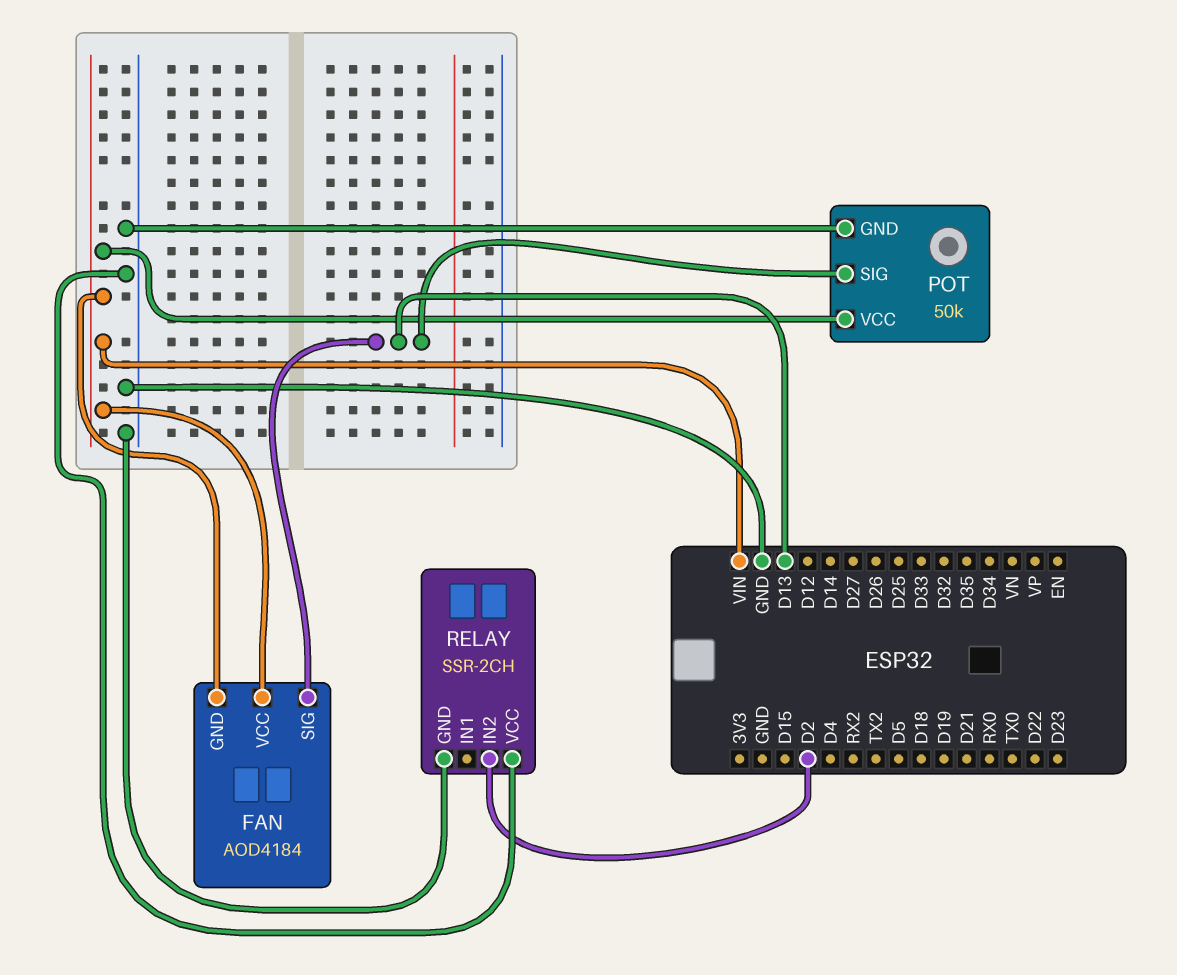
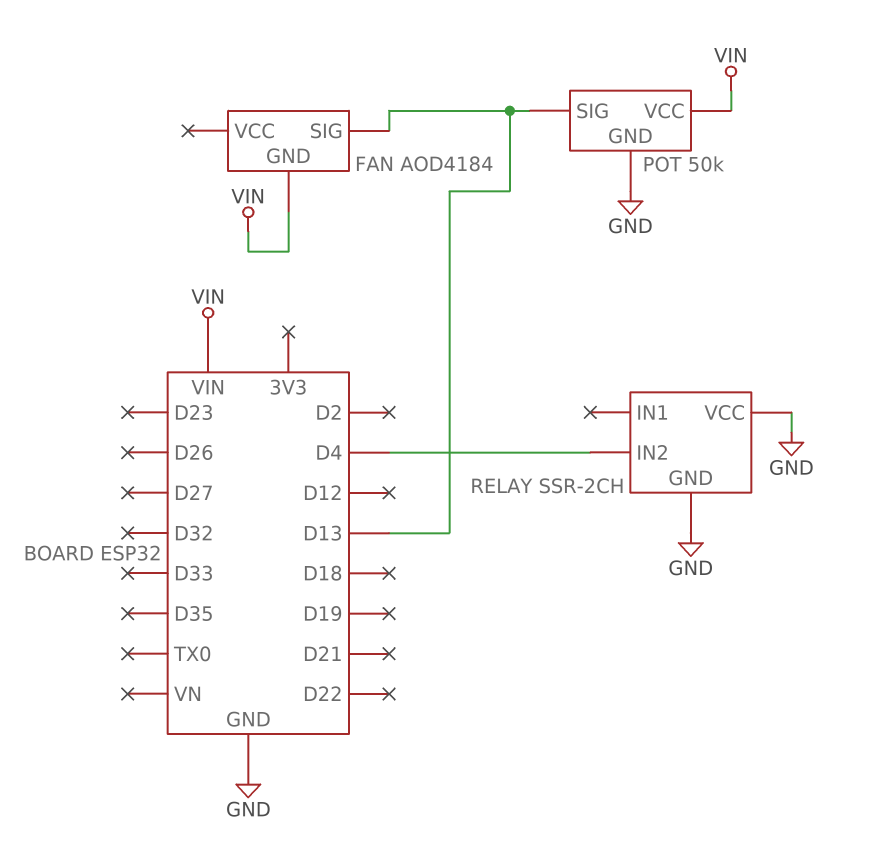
FAN pin VCC: VIN -> none
RELAY pin IN2: D2 -> D4

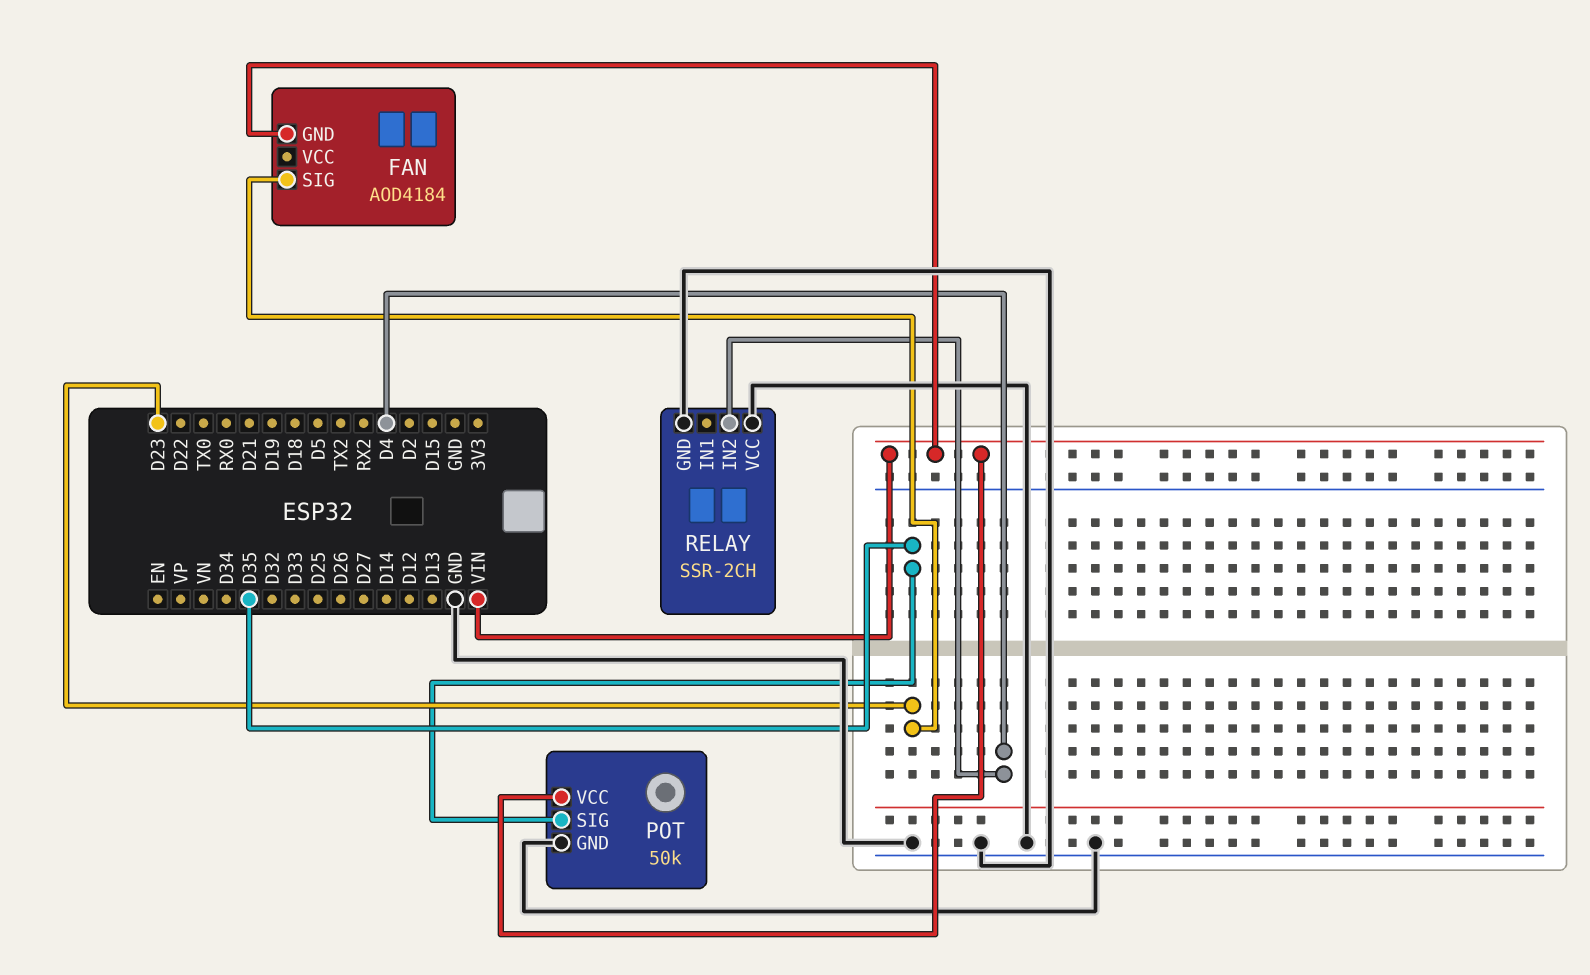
FAN pin SIG: D13 -> D23
POT pin SIG: D13 -> D35

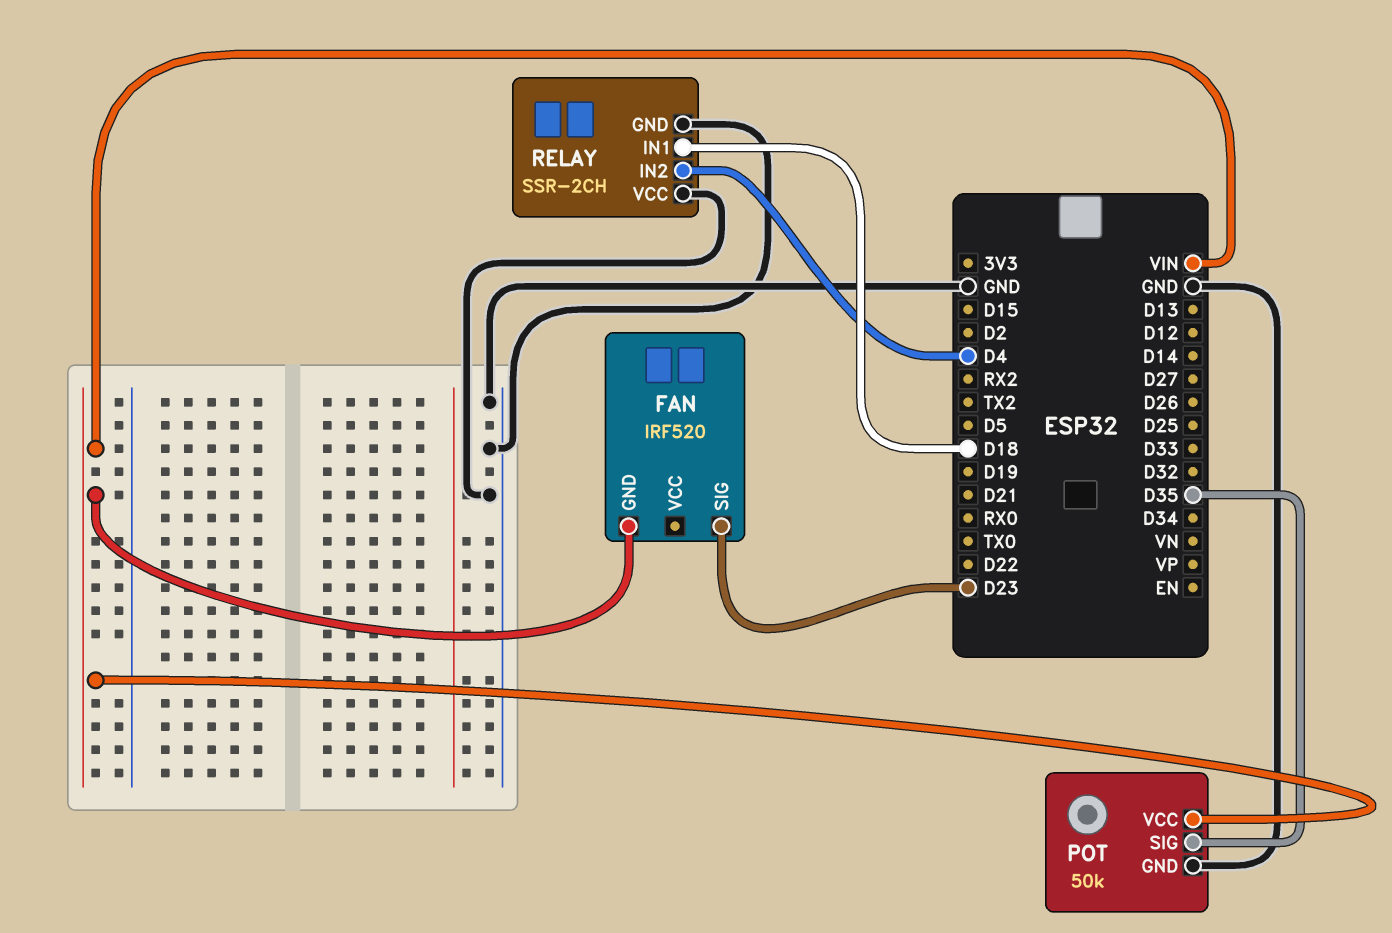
FAN: AOD4184 -> IRF520
RELAY pin IN1: none -> D18

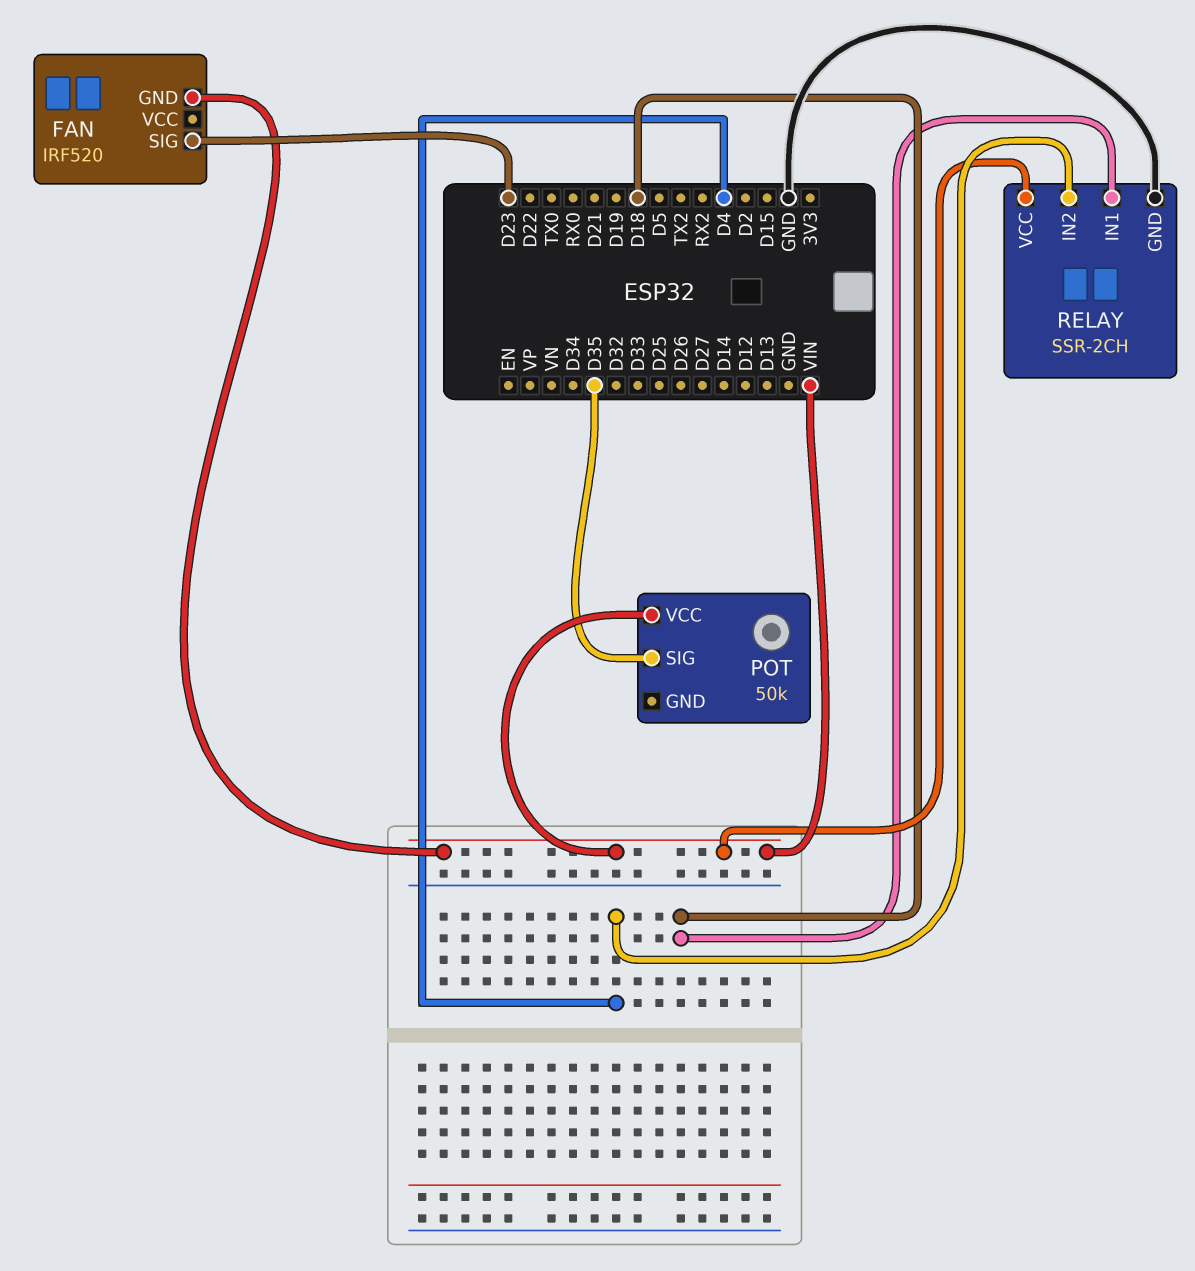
POT pin GND: GND -> none
RELAY pin VCC: GND -> VIN

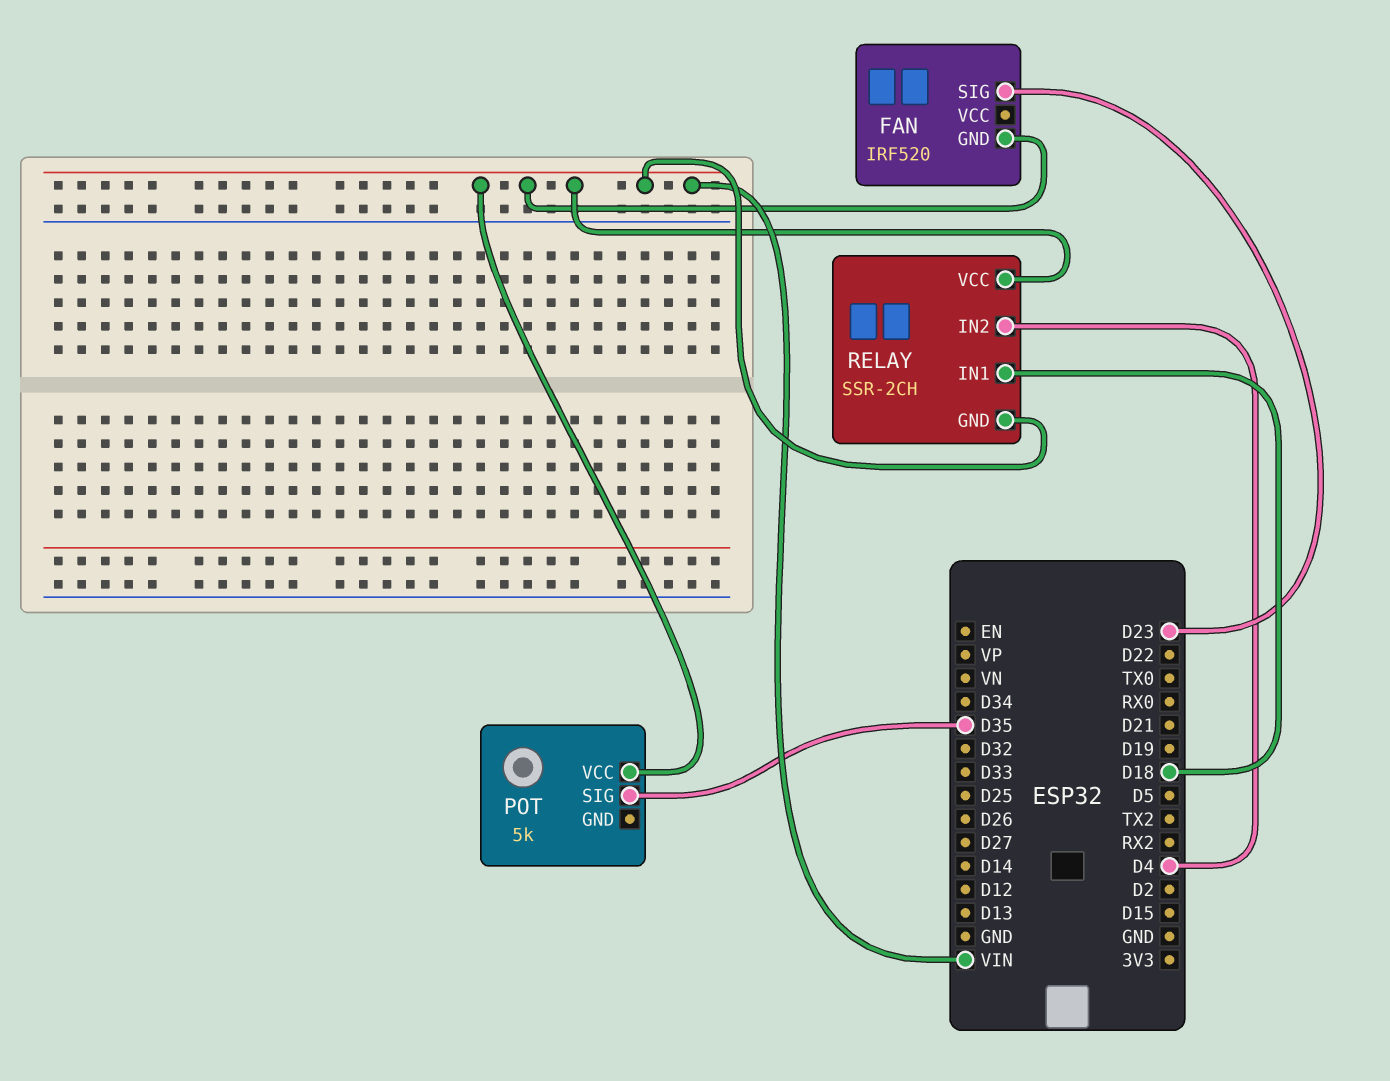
POT: 50k -> 5k
RELAY pin GND: GND -> VIN

